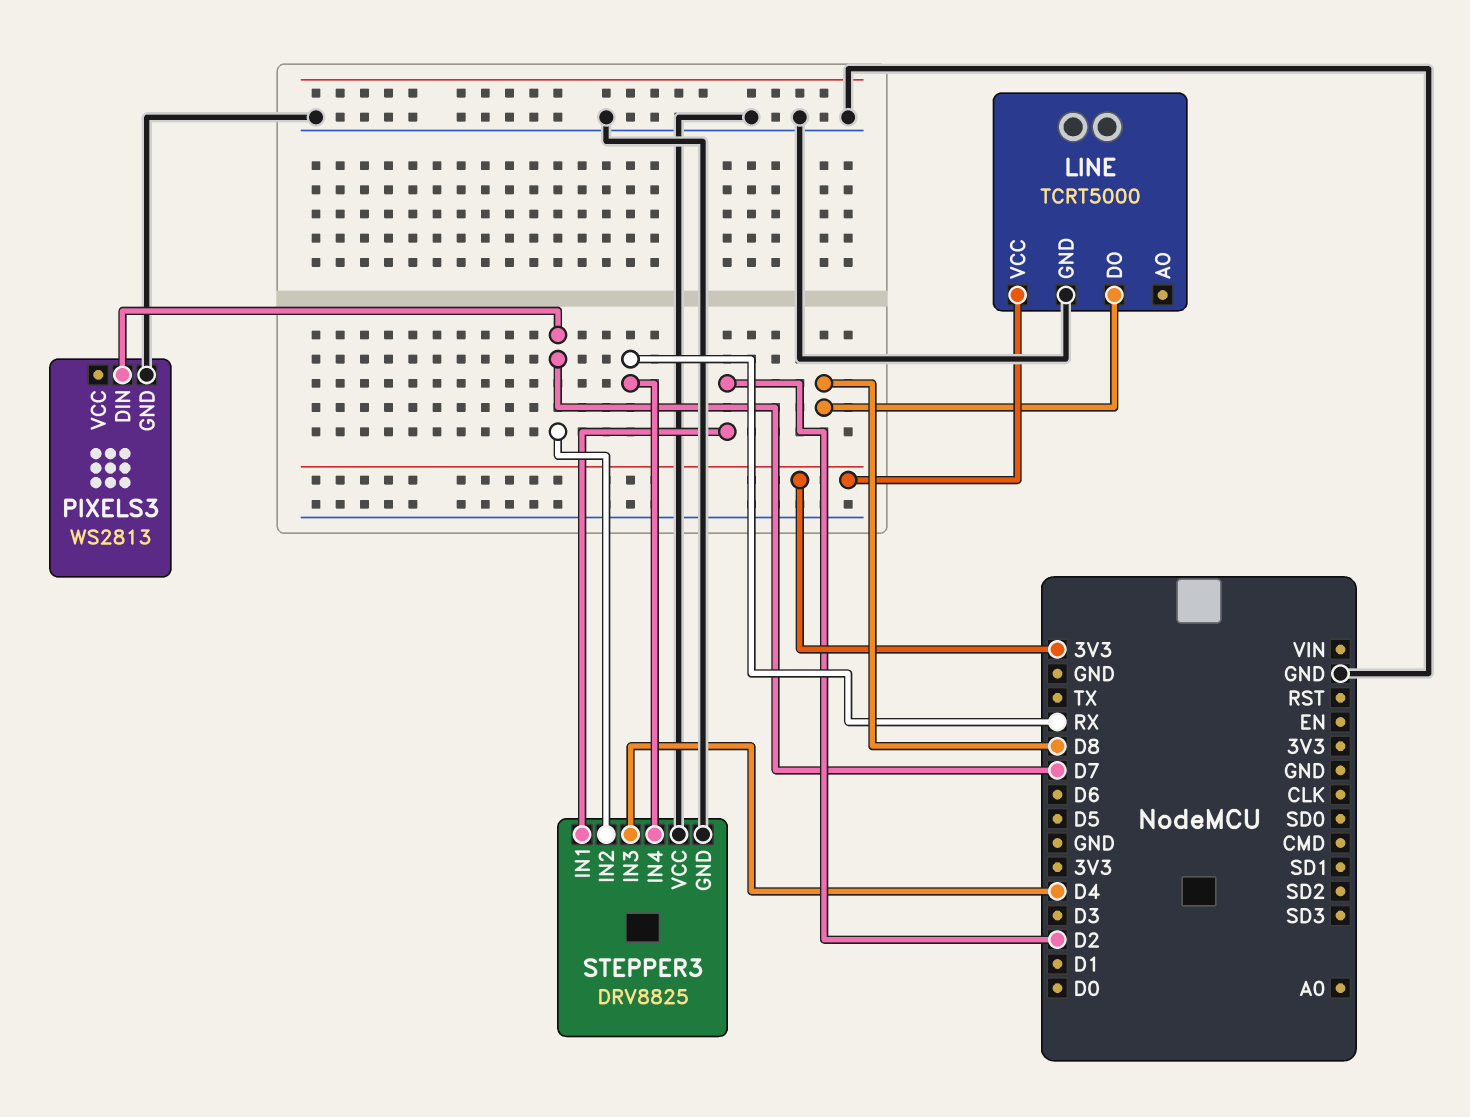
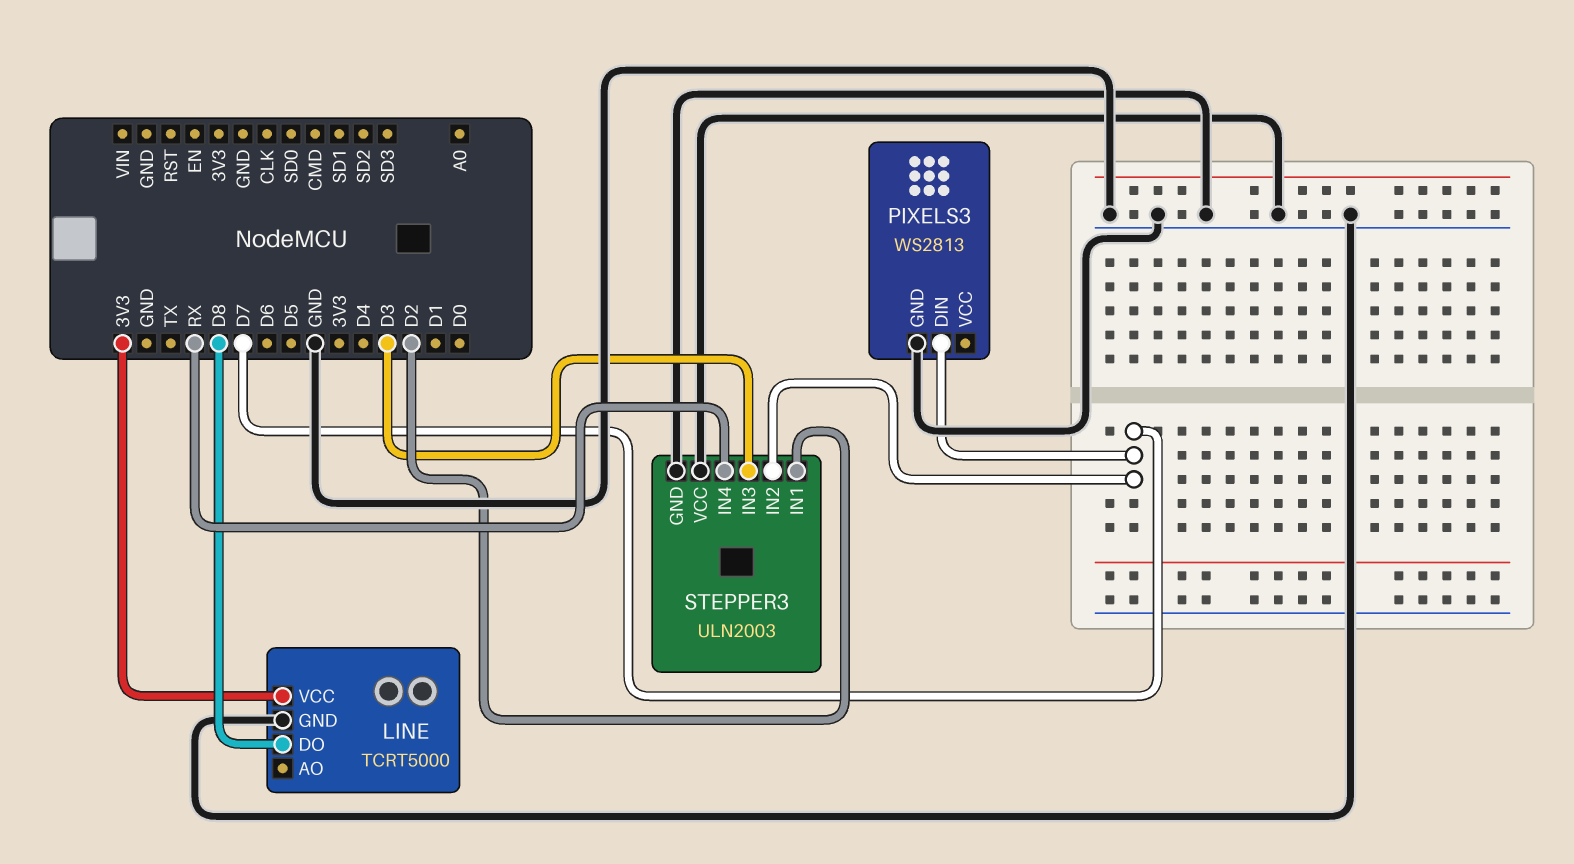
STEPPER3: DRV8825 -> ULN2003
STEPPER3 pin IN3: D4 -> D3

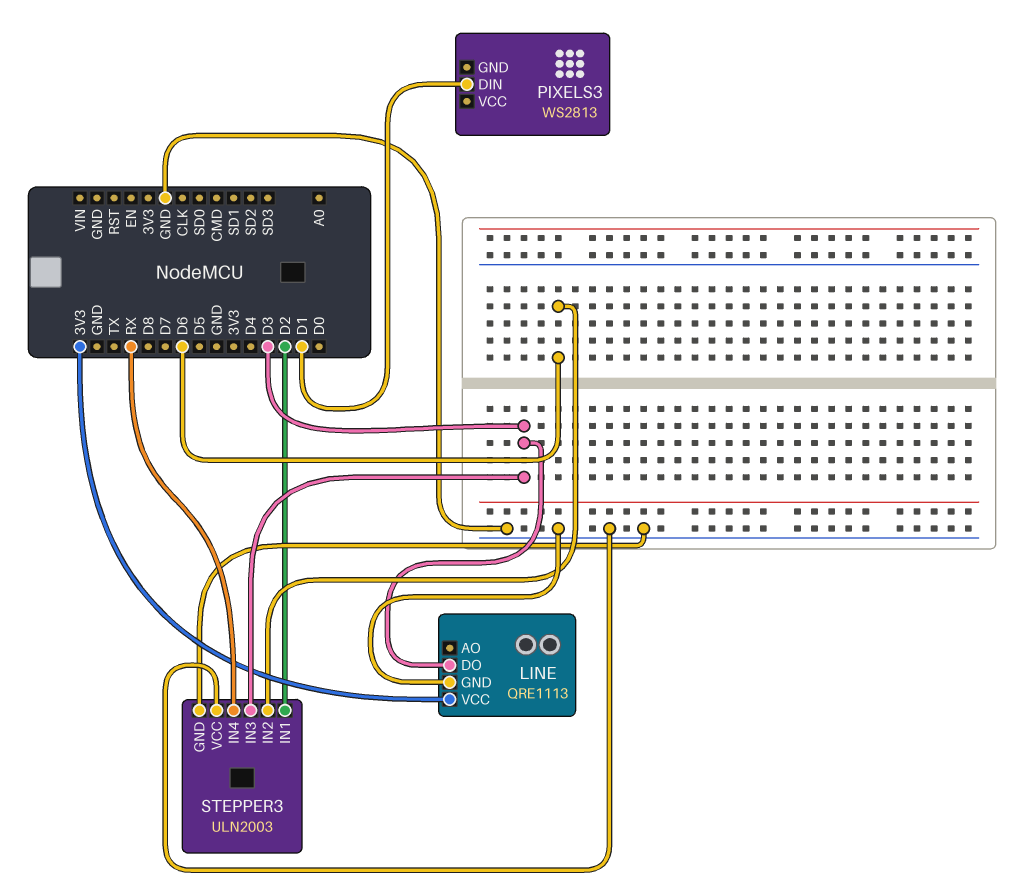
LINE: TCRT5000 -> QRE1113
LINE pin DO: D8 -> D3
PIXELS3 pin DIN: D7 -> D1
PIXELS3 pin GND: GND -> none
STEPPER3 pin IN2: D7 -> D6

